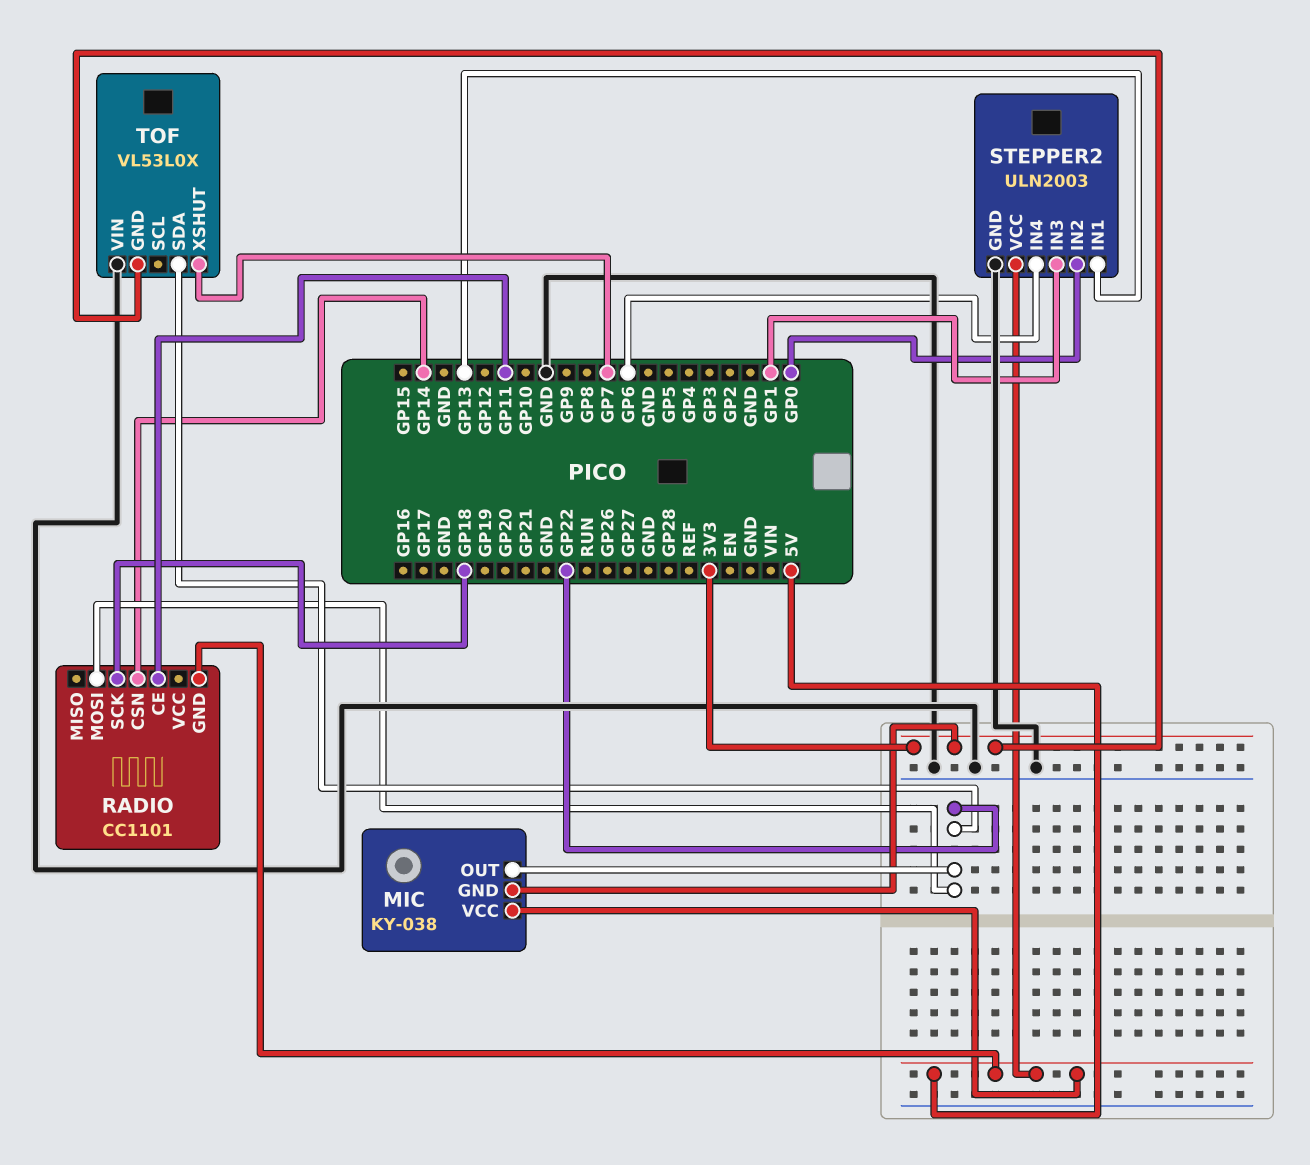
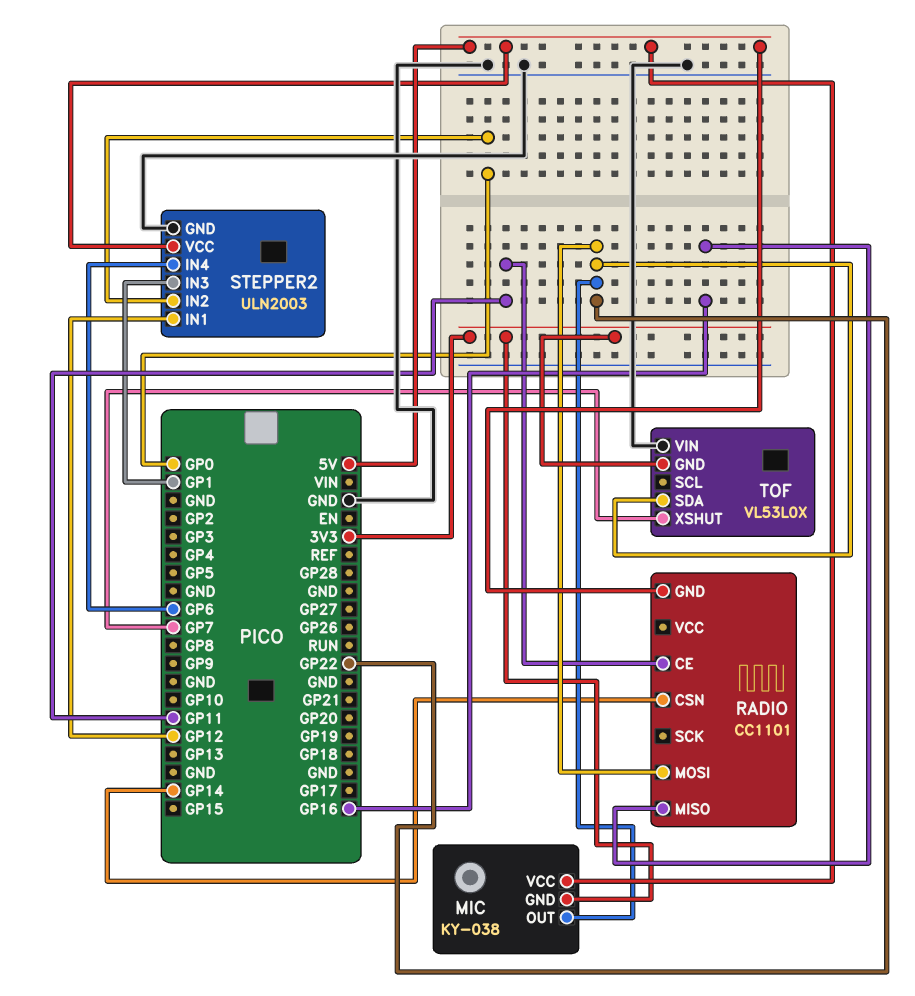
RADIO pin MISO: none -> GP16
RADIO pin SCK: GP18 -> none
STEPPER2 pin IN1: GP13 -> GP12

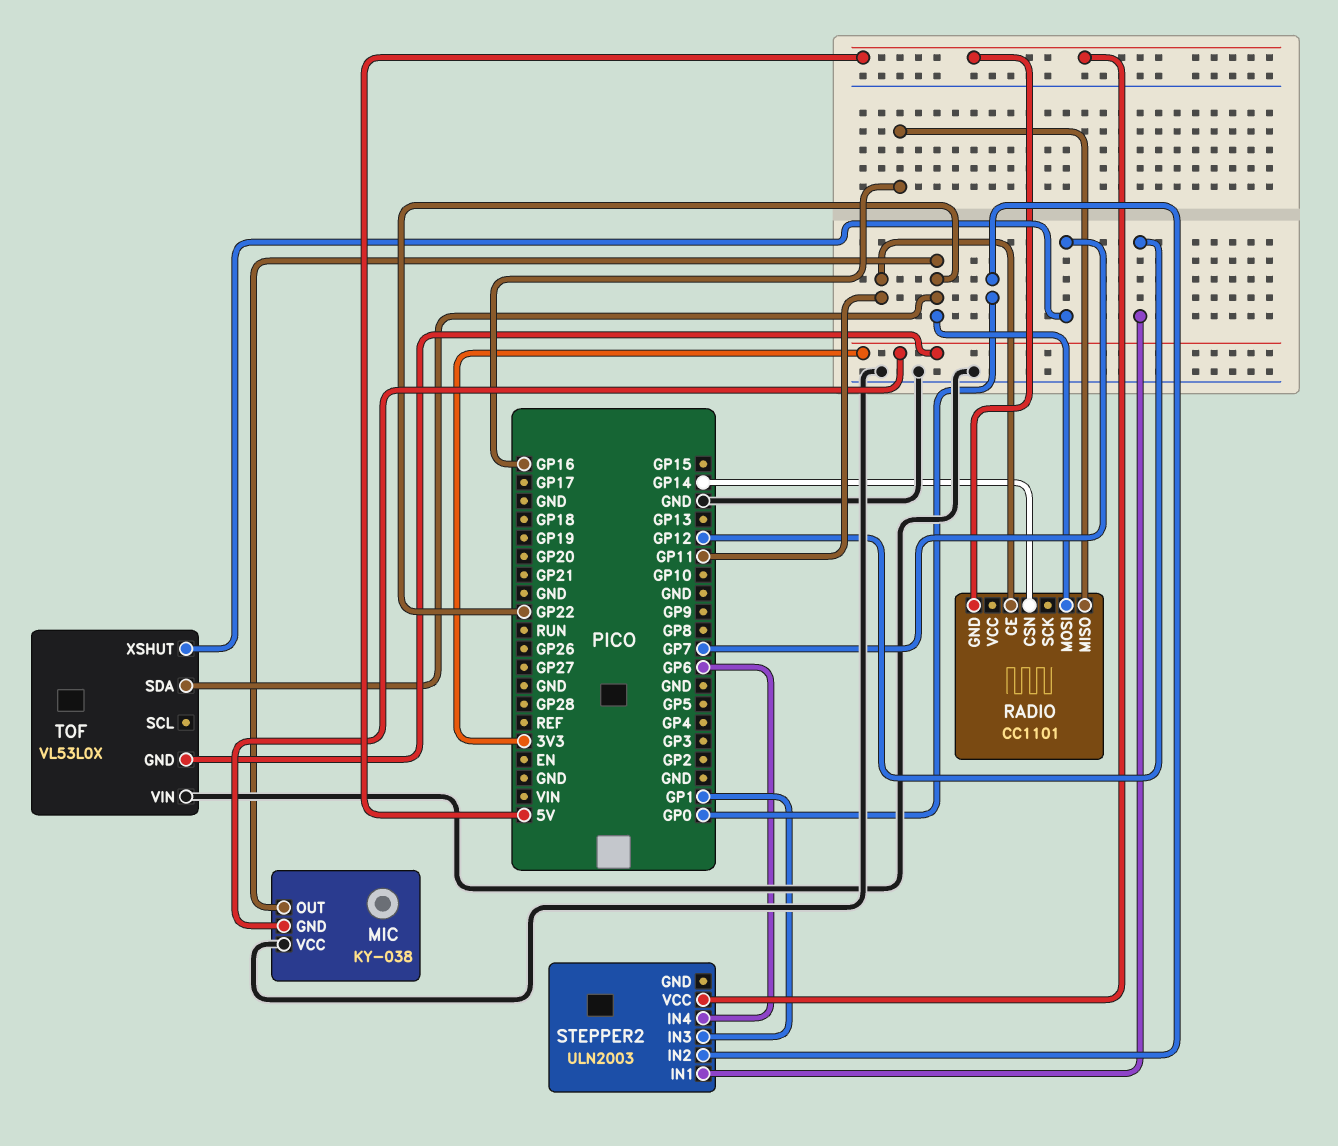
MIC pin VCC: 5V -> GND
STEPPER2 pin GND: GND -> none

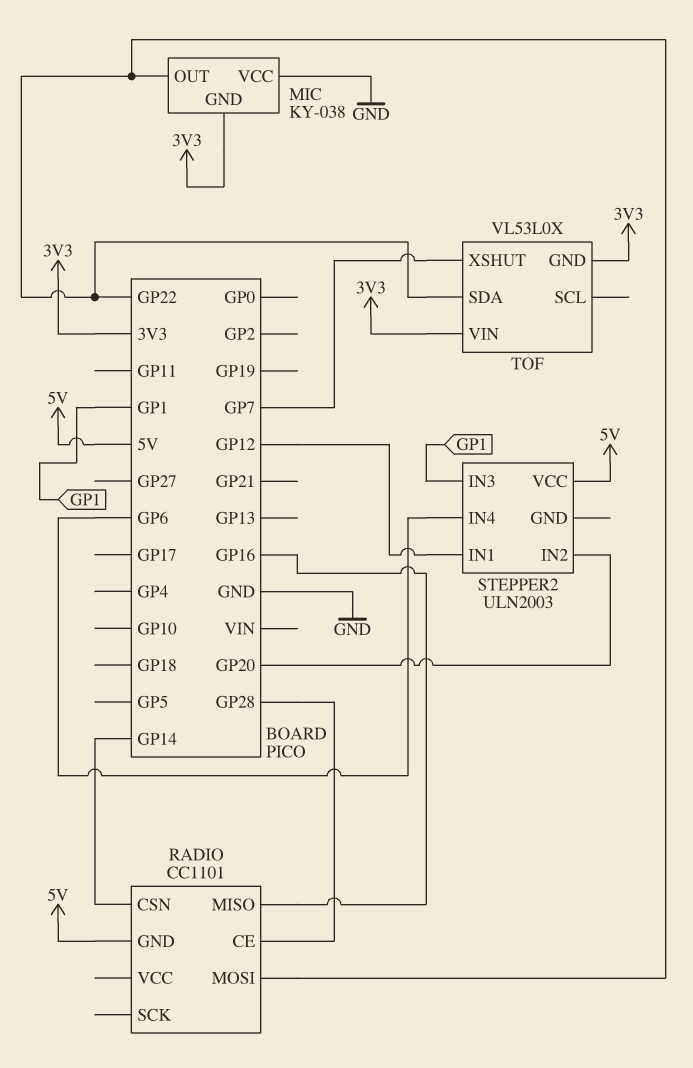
RADIO pin CE: GP11 -> GP28
STEPPER2 pin IN2: GP0 -> GP20
TOF pin VIN: GND -> 3V3

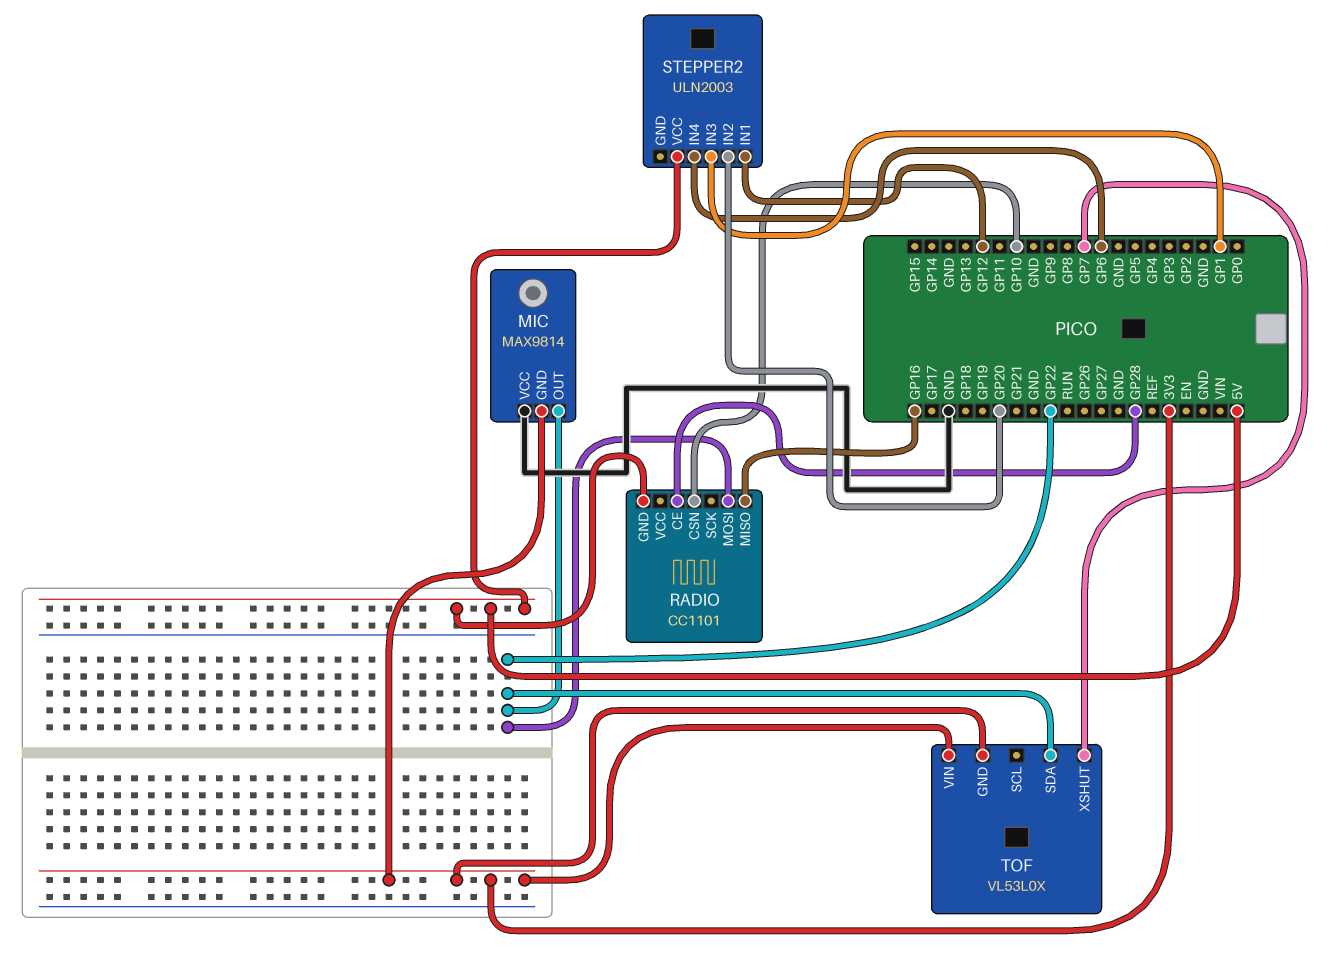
MIC: KY-038 -> MAX9814
RADIO pin CSN: GP14 -> GP10

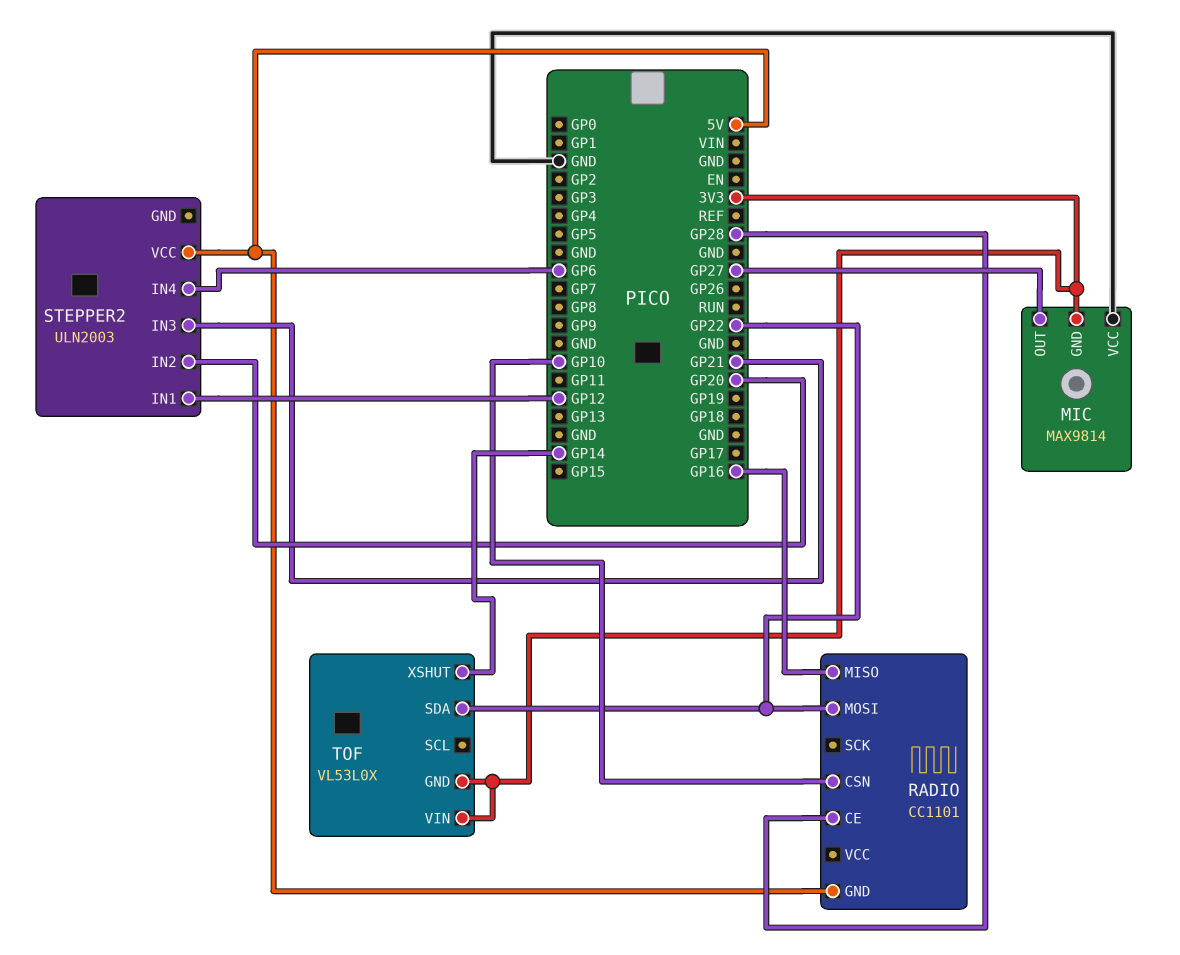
MIC pin OUT: GP22 -> GP27
STEPPER2 pin IN3: GP1 -> GP21
TOF pin XSHUT: GP7 -> GP14

